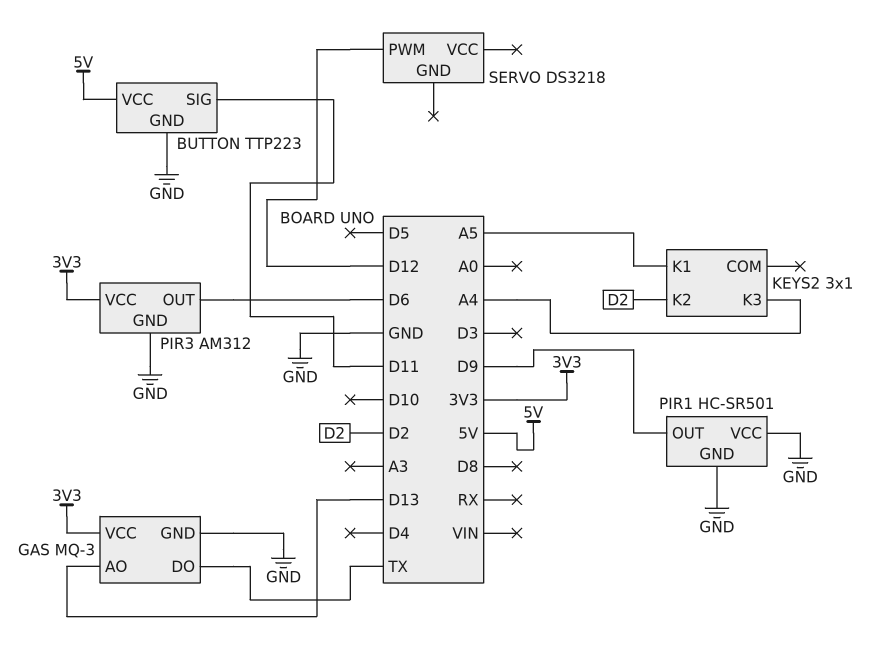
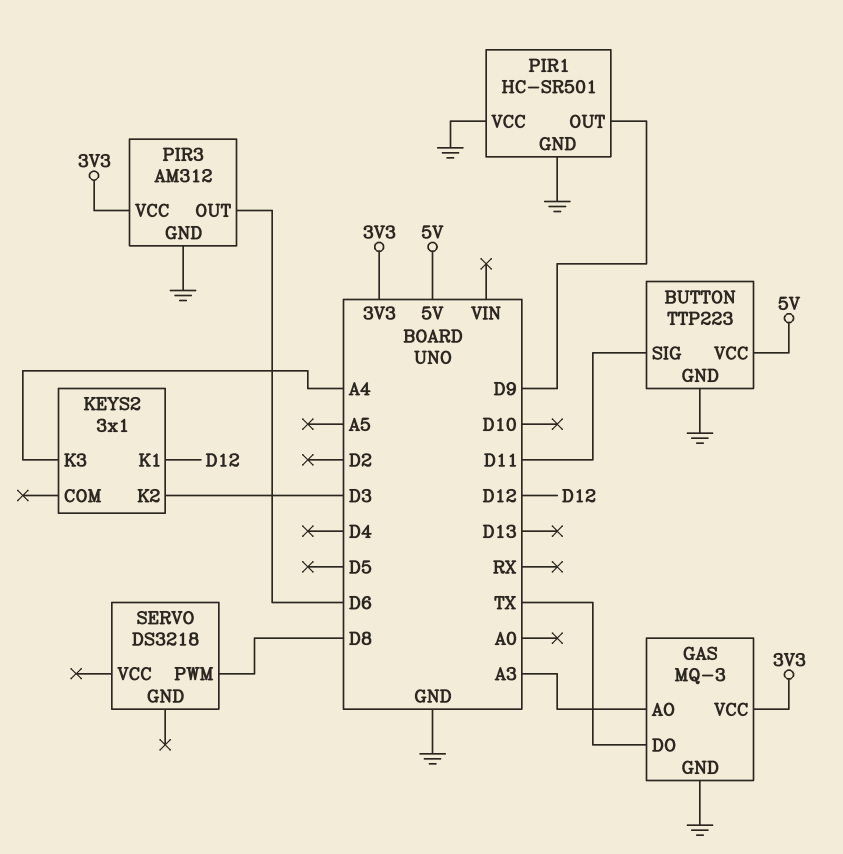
GAS pin AO: D13 -> A3
KEYS2 pin K1: A5 -> D12
KEYS2 pin K2: D2 -> D3
SERVO pin PWM: D12 -> D8

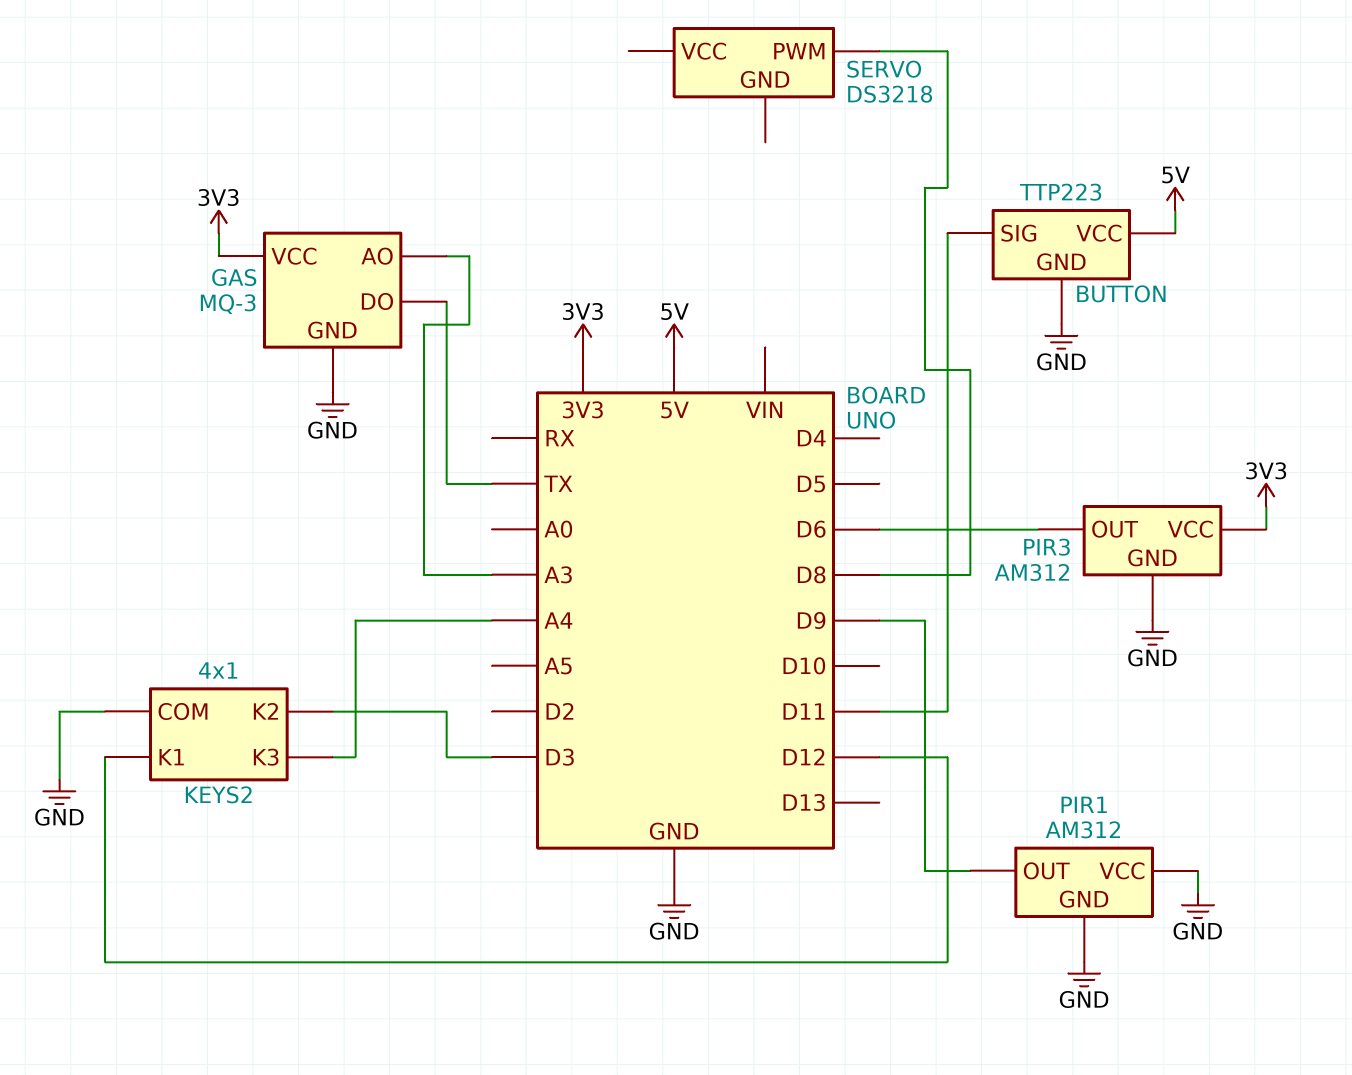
KEYS2: 3x1 -> 4x1
KEYS2 pin COM: none -> GND
PIR1: HC-SR501 -> AM312

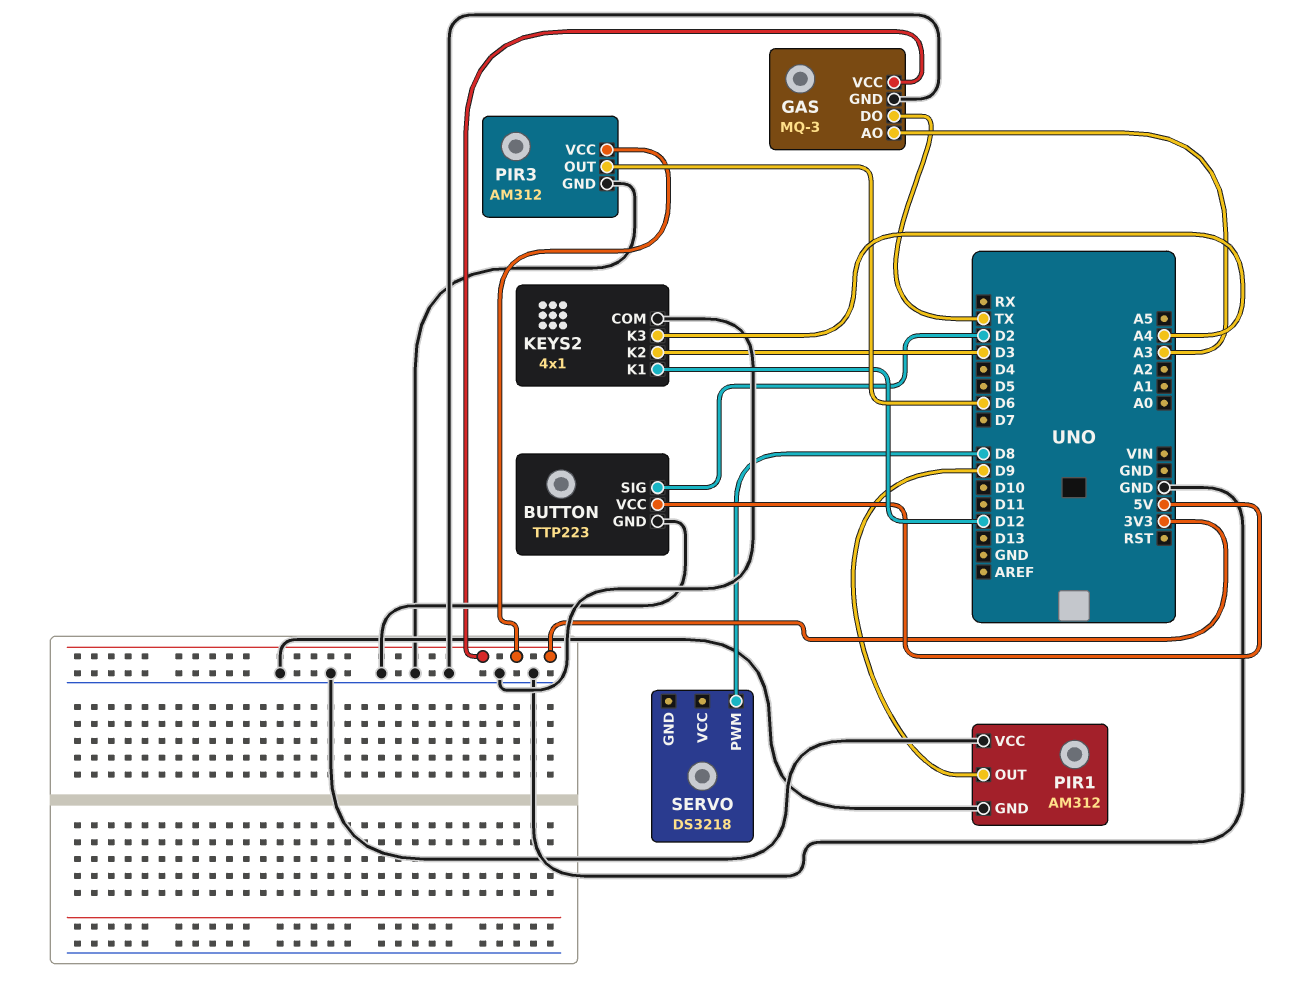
BUTTON pin SIG: D11 -> D2

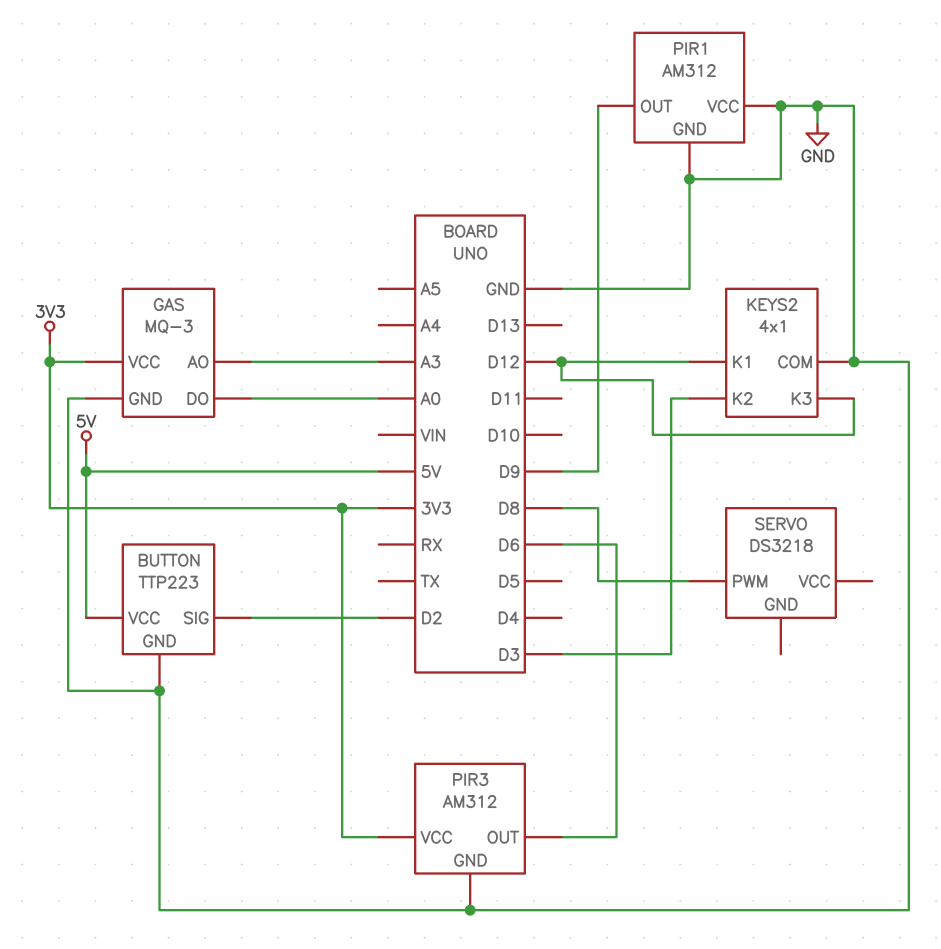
GAS pin DO: TX -> A0
KEYS2 pin K3: A4 -> D12

